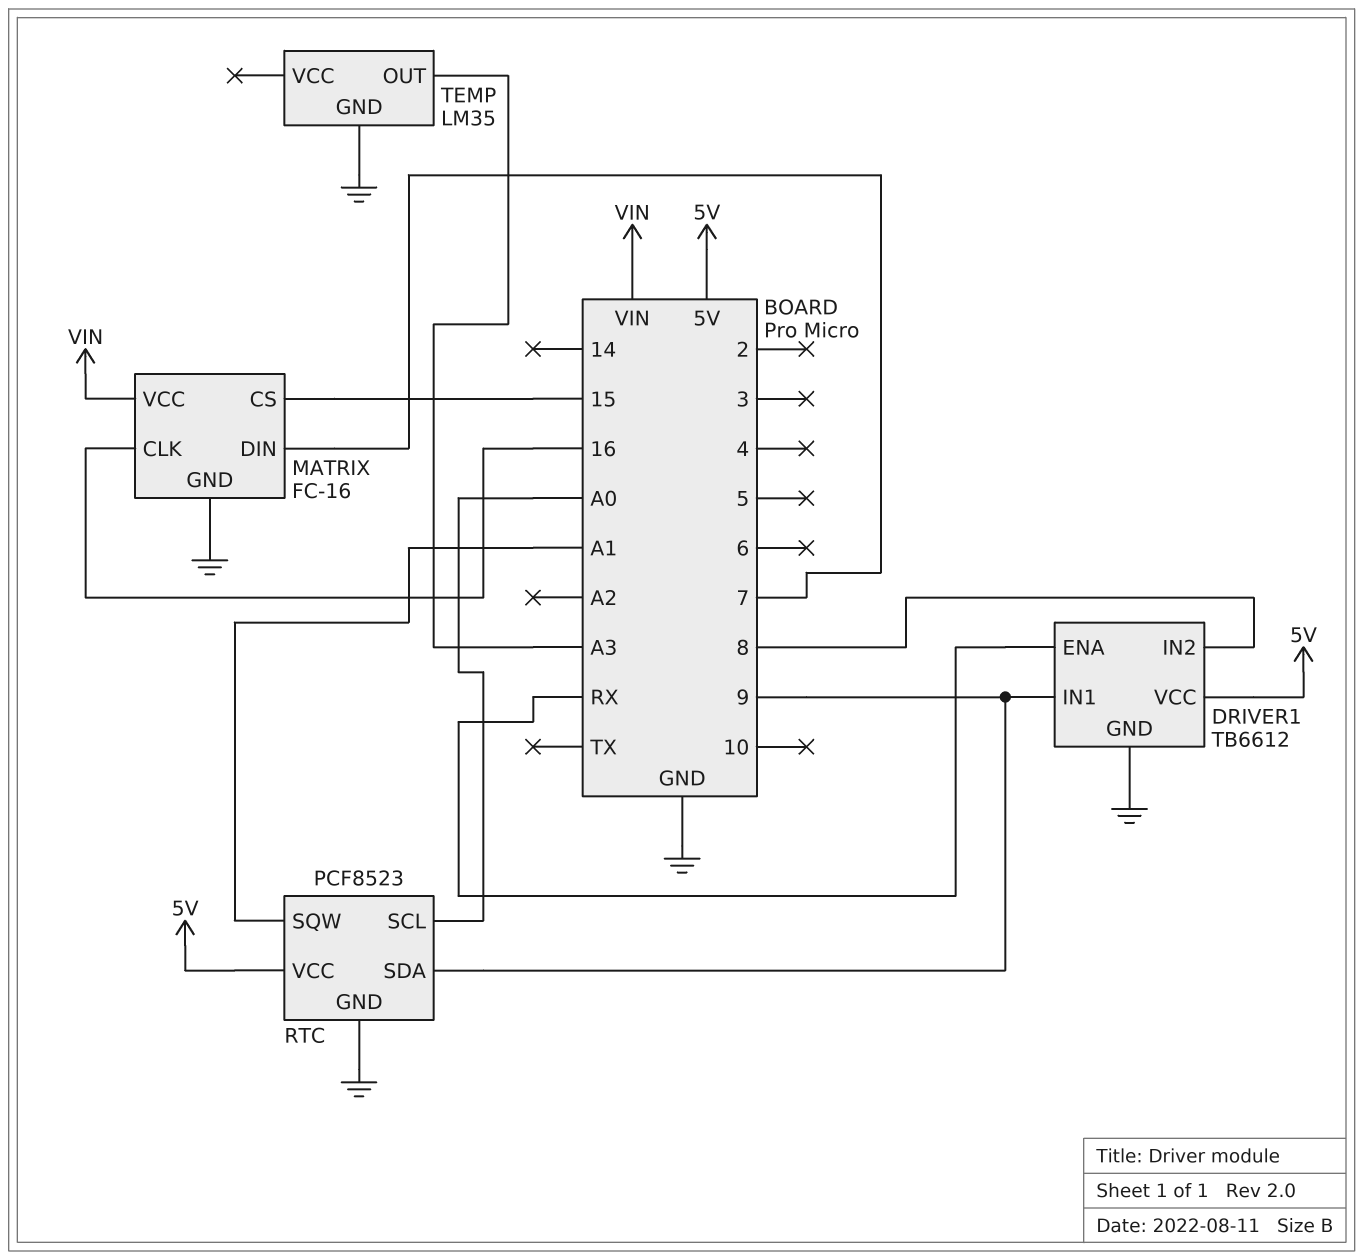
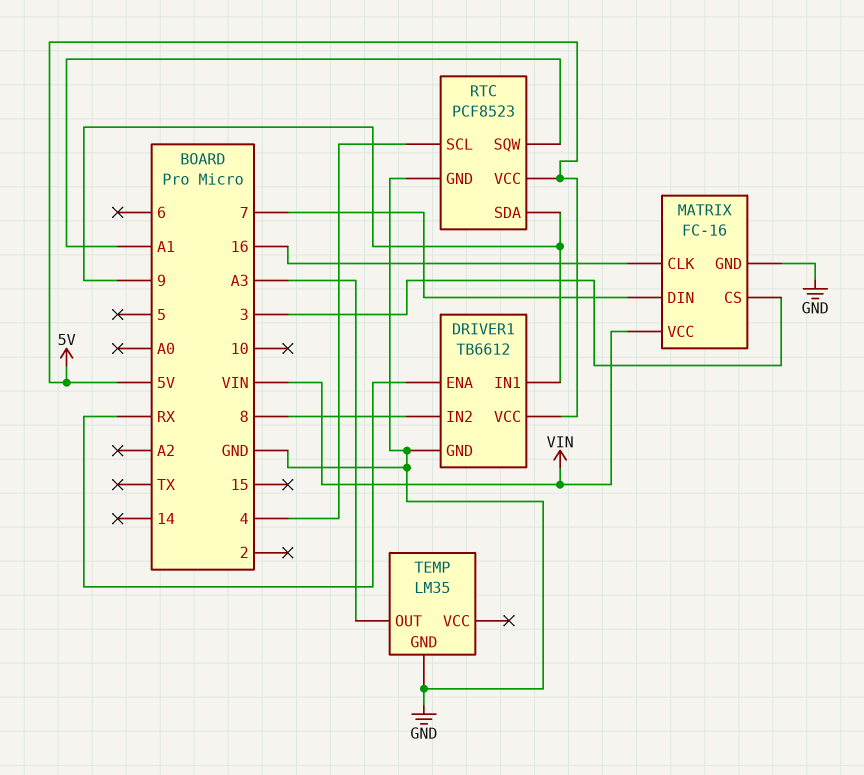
MATRIX pin CS: 15 -> 3
RTC pin SCL: A0 -> 4

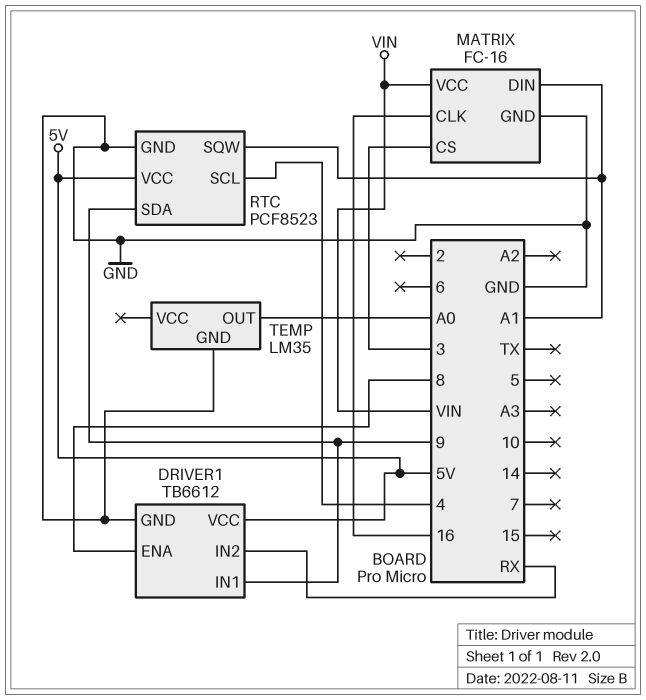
DRIVER1 pin ENA: RX -> 8
DRIVER1 pin IN2: 8 -> RX
MATRIX pin DIN: 7 -> A1
TEMP pin OUT: A3 -> A0

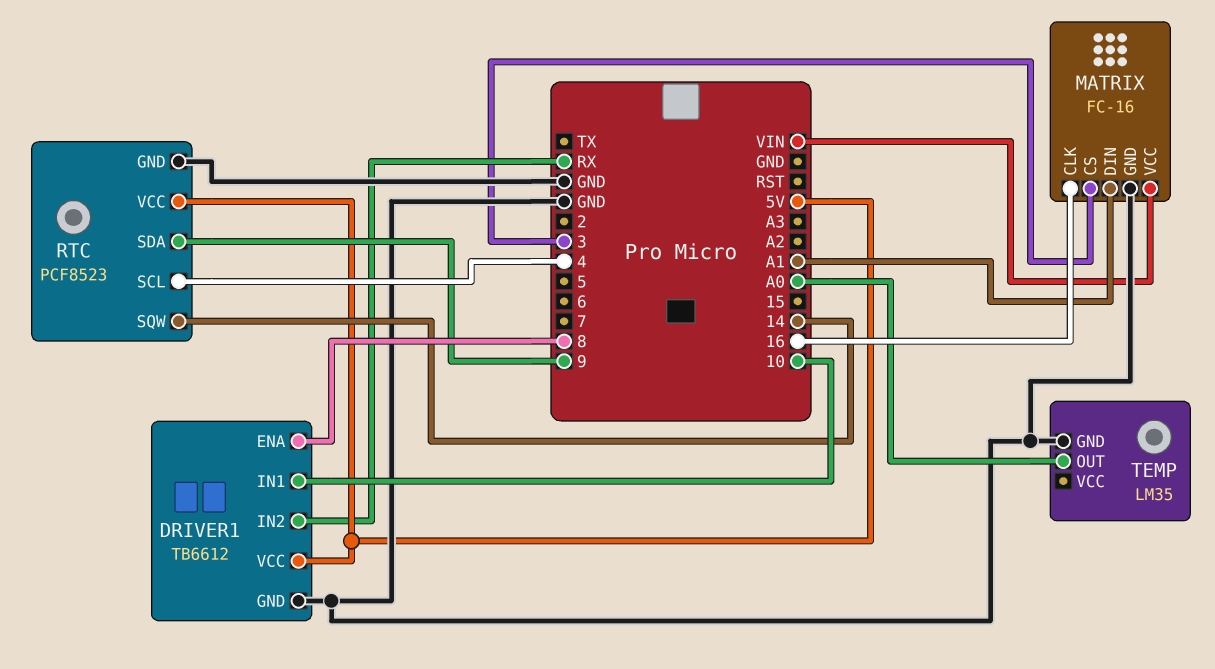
DRIVER1 pin IN1: 9 -> 10
RTC pin SQW: A1 -> 14

